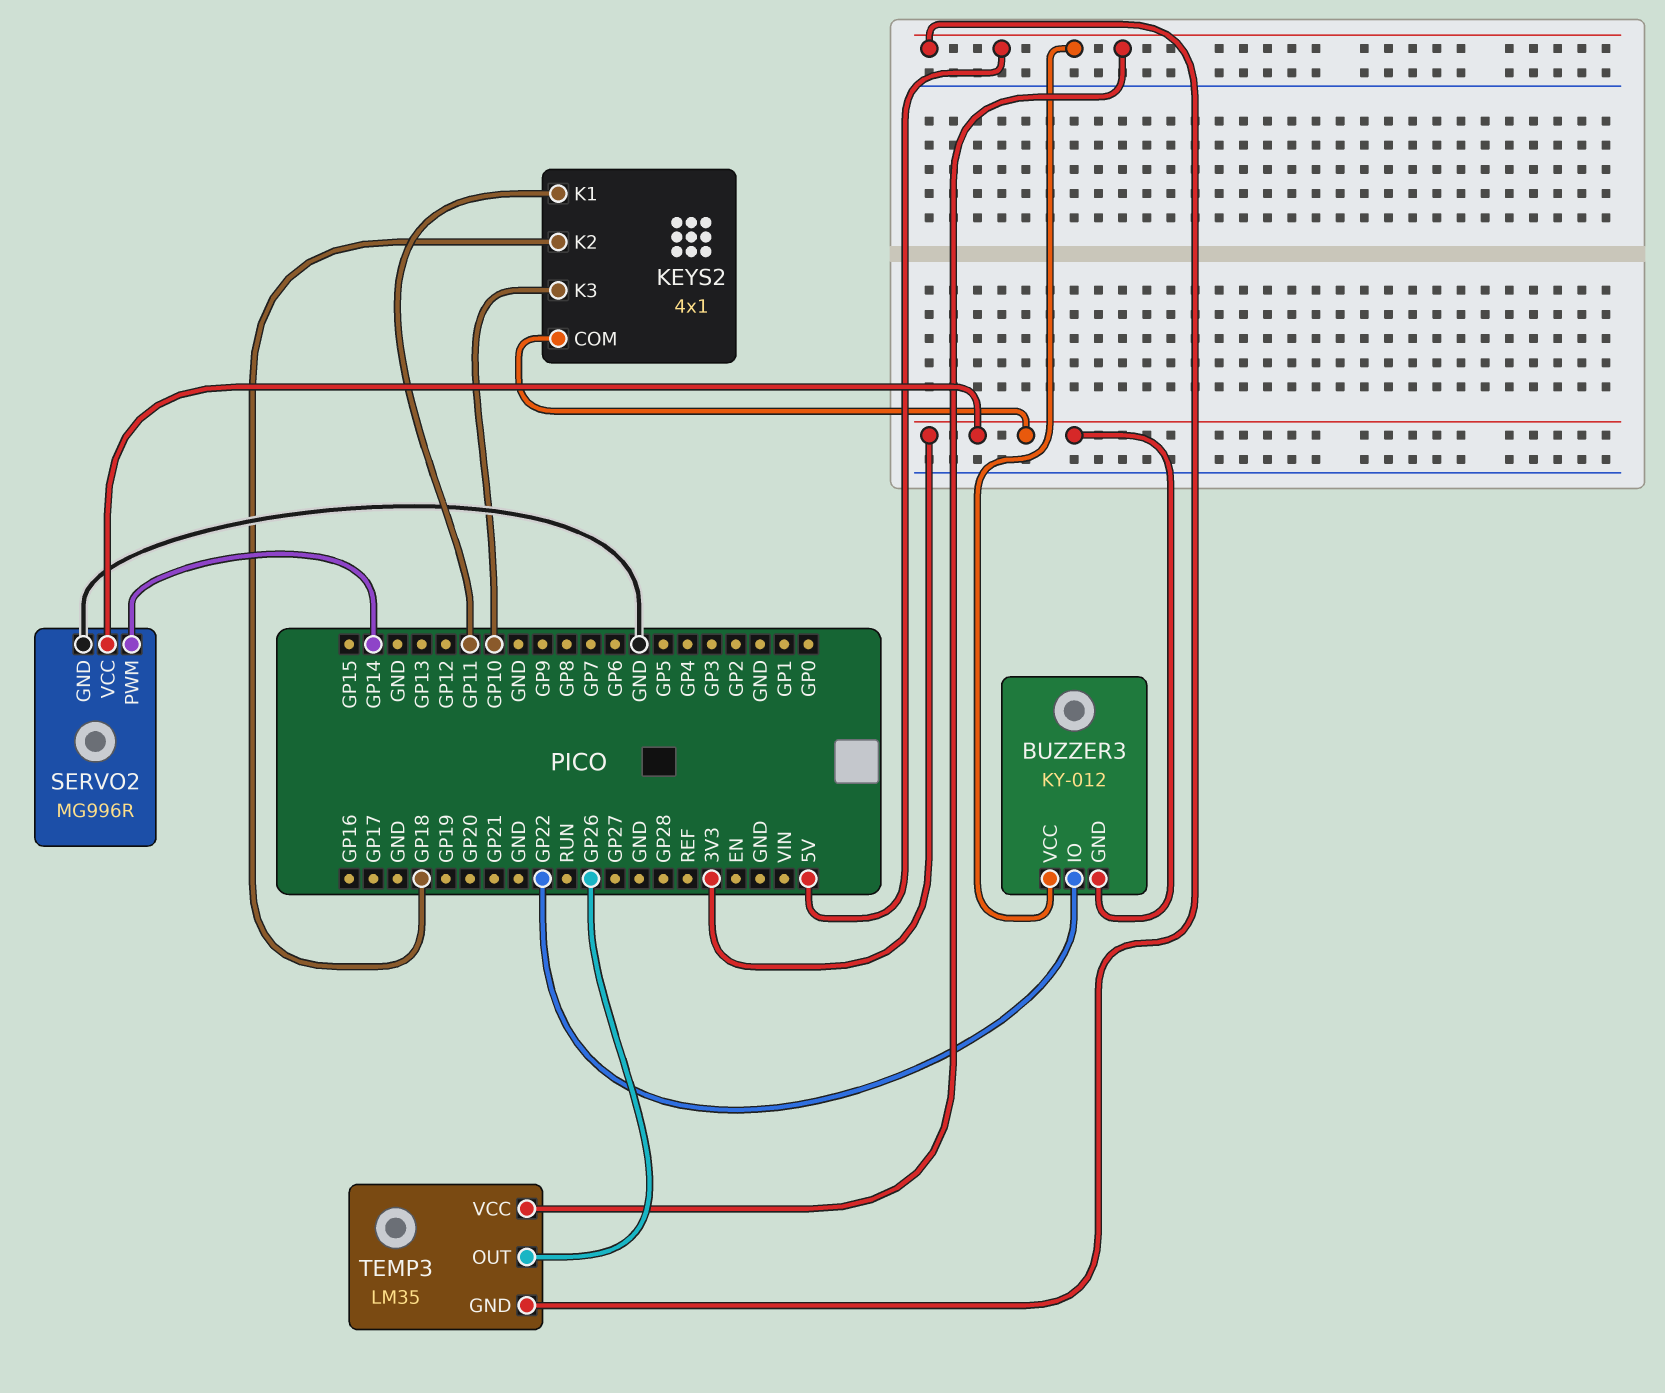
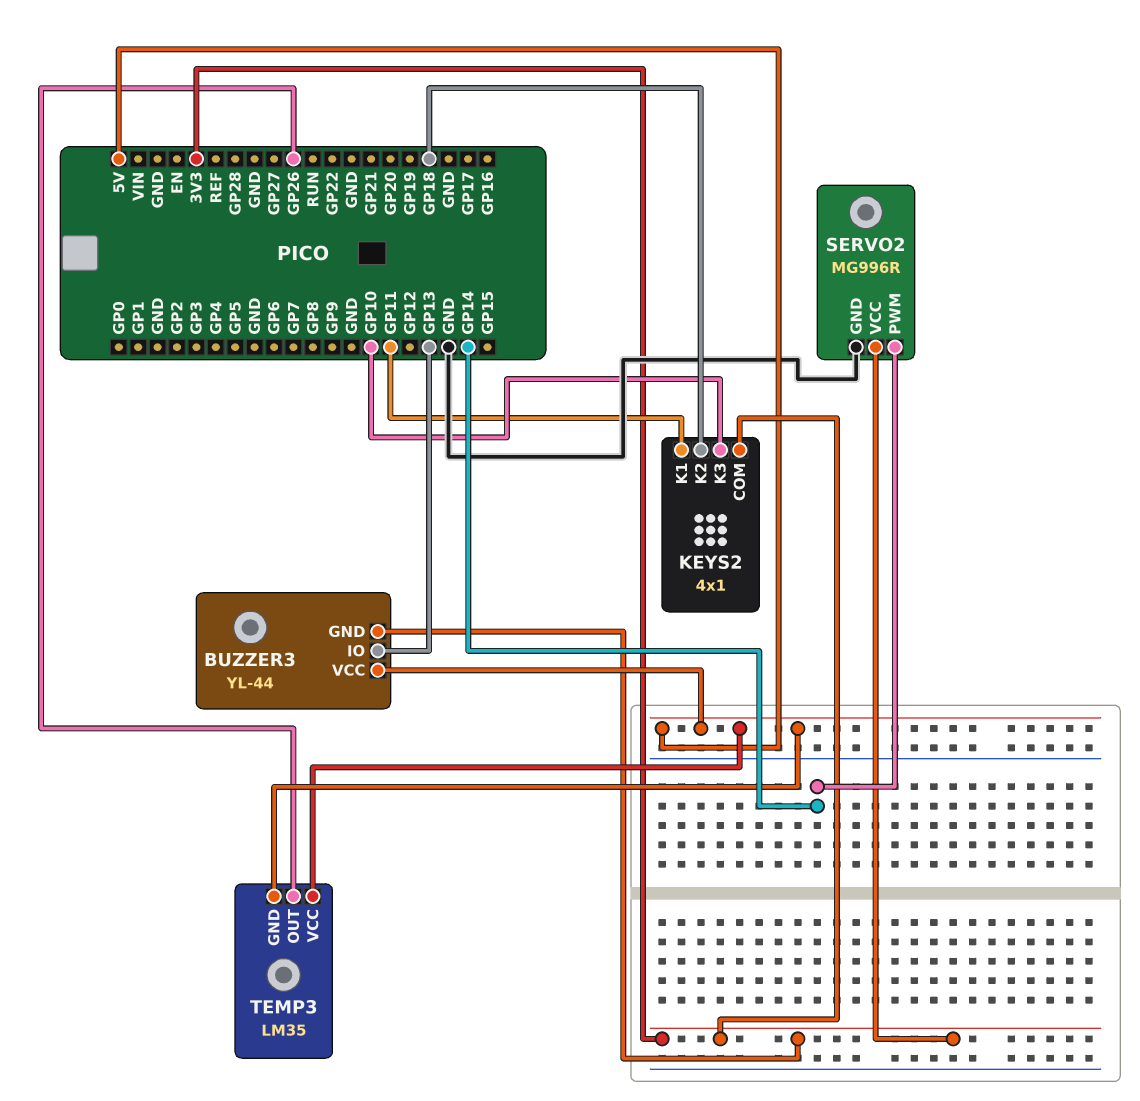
BUZZER3: KY-012 -> YL-44
BUZZER3 pin IO: GP22 -> GP13

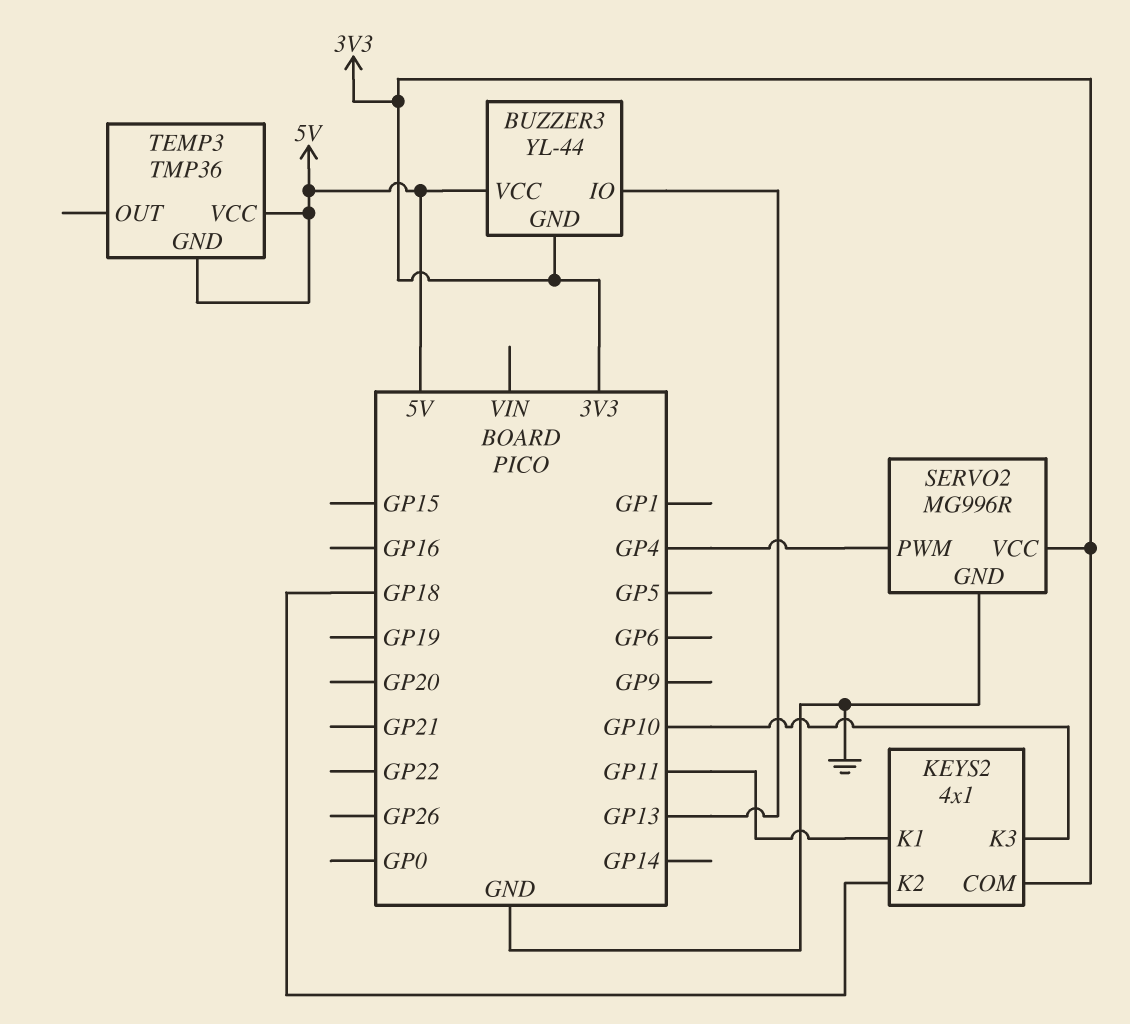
SERVO2 pin PWM: GP14 -> GP4
TEMP3: LM35 -> TMP36
TEMP3 pin OUT: GP26 -> none

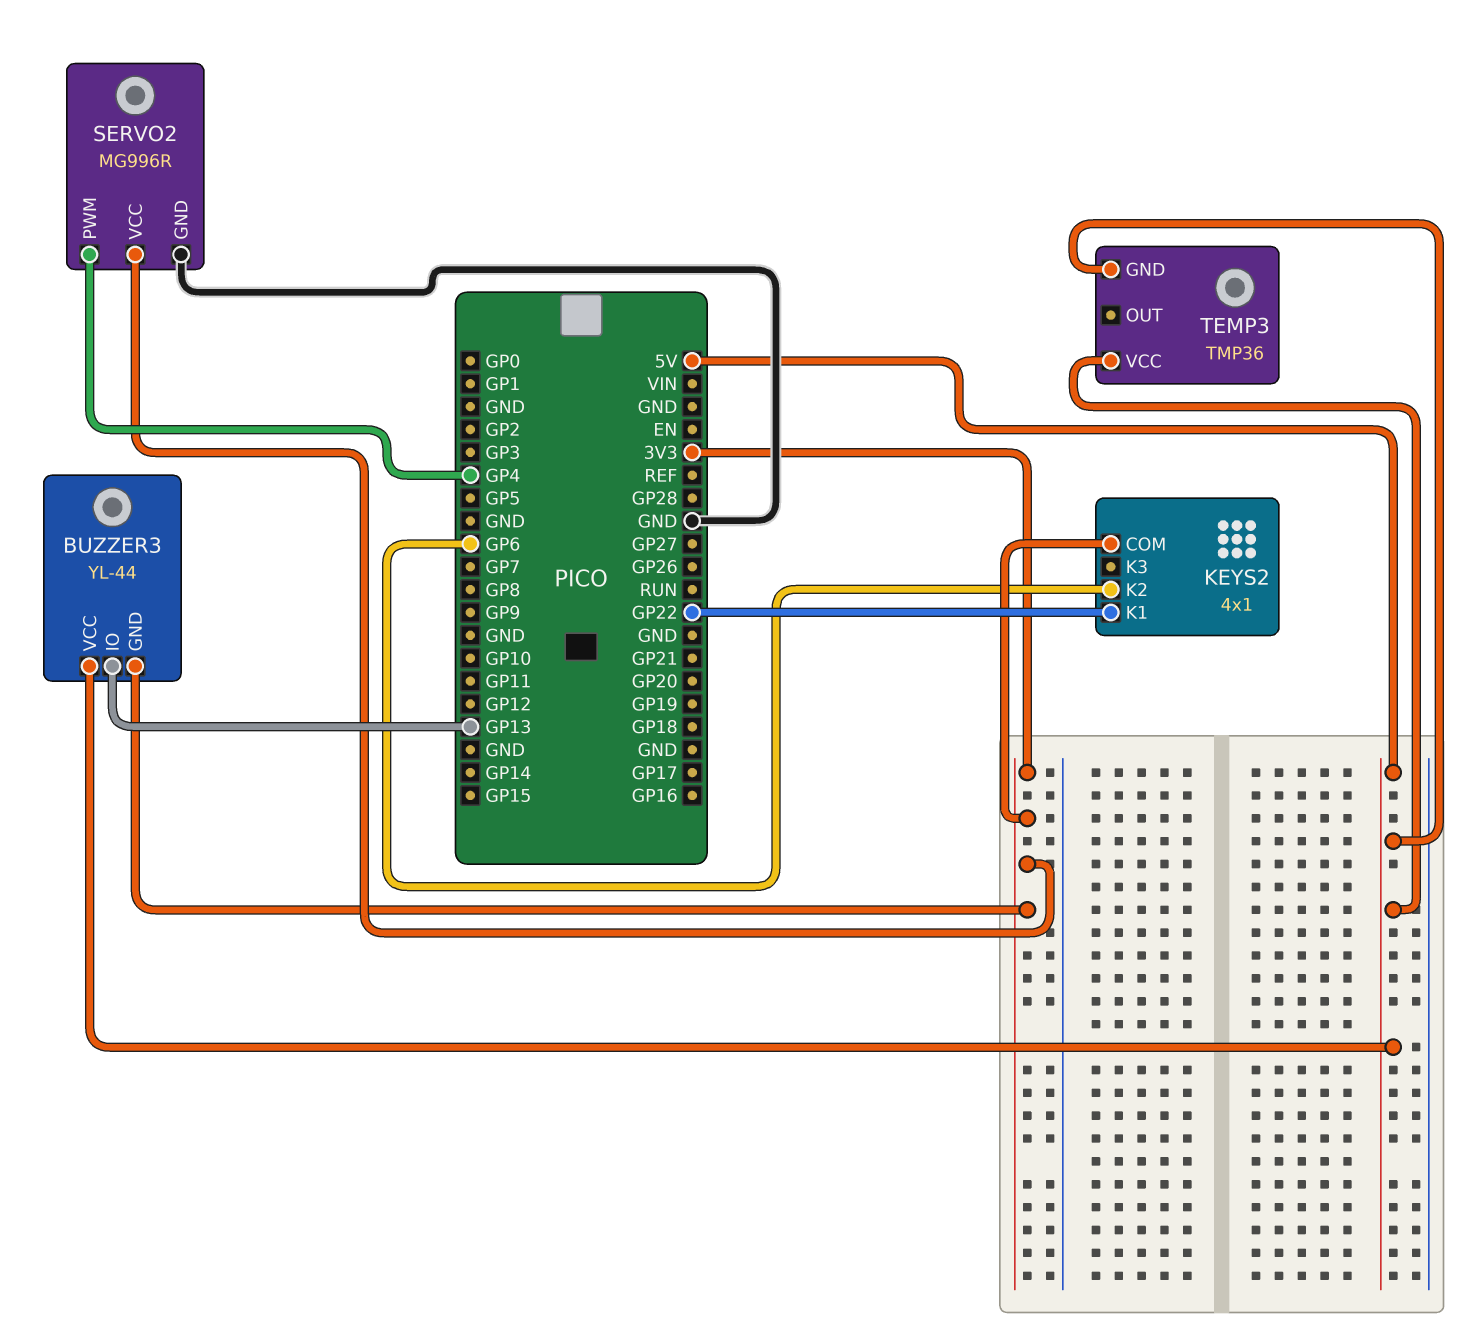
KEYS2 pin K1: GP11 -> GP22
KEYS2 pin K2: GP18 -> GP6
KEYS2 pin K3: GP10 -> none

